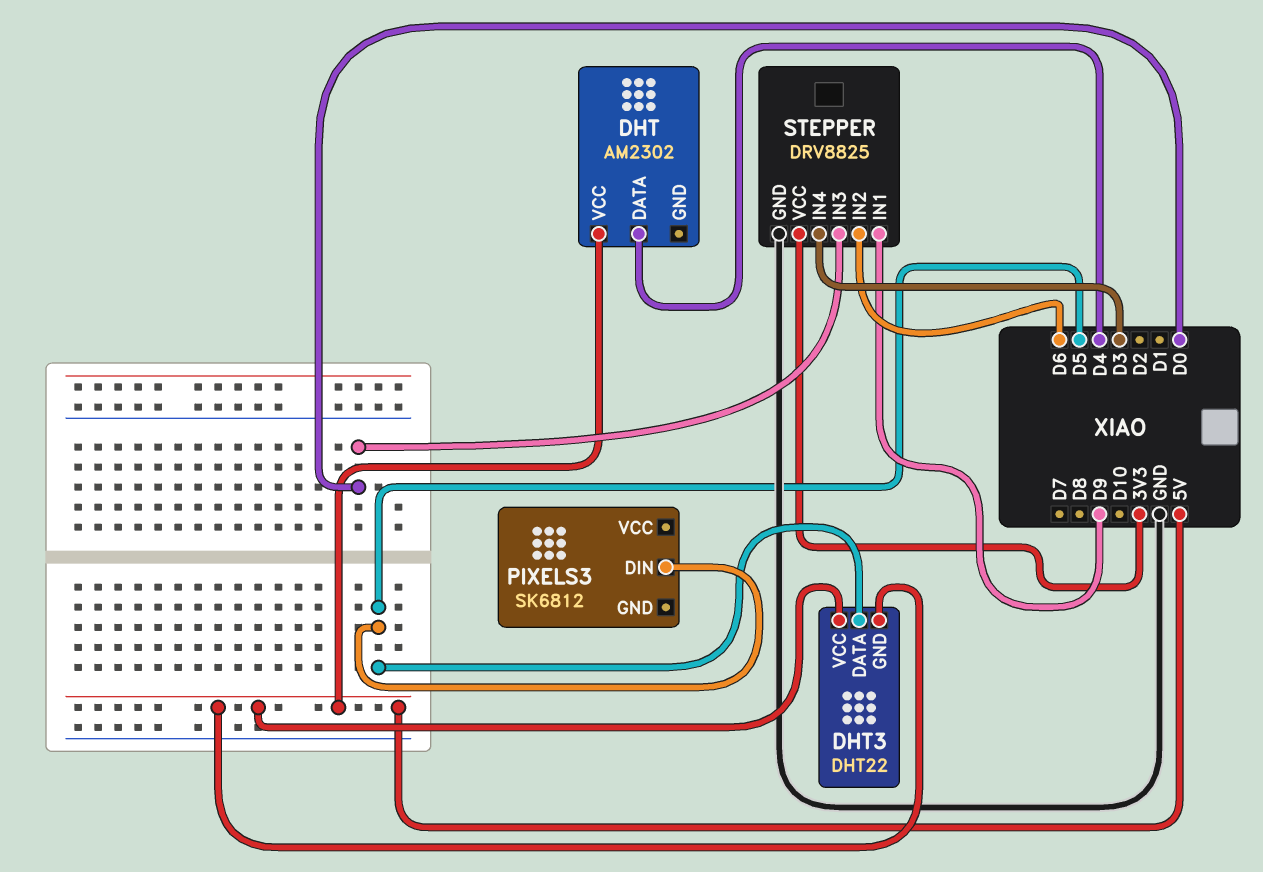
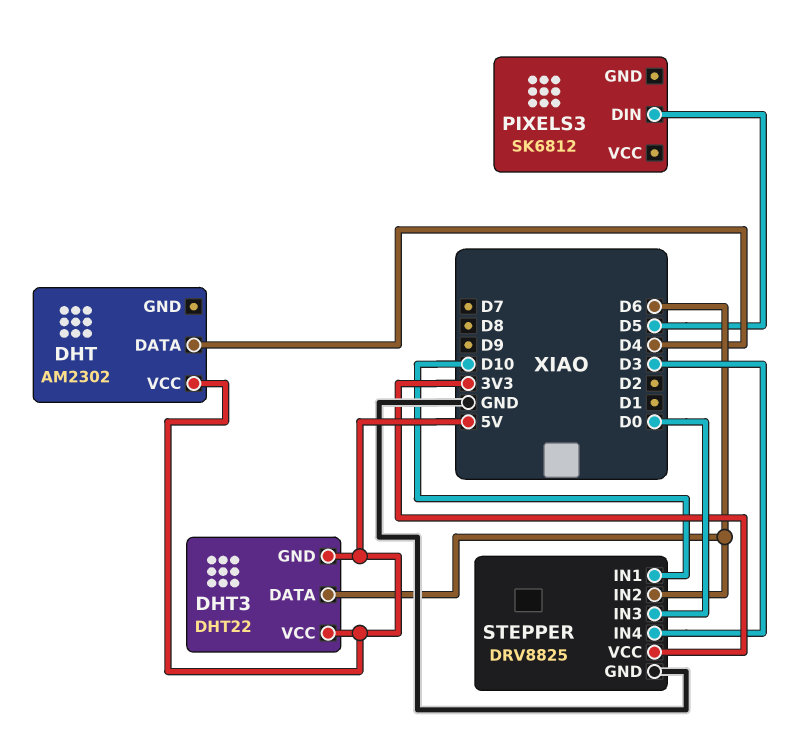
DHT3 pin DATA: D5 -> D6
STEPPER pin IN1: D9 -> D10

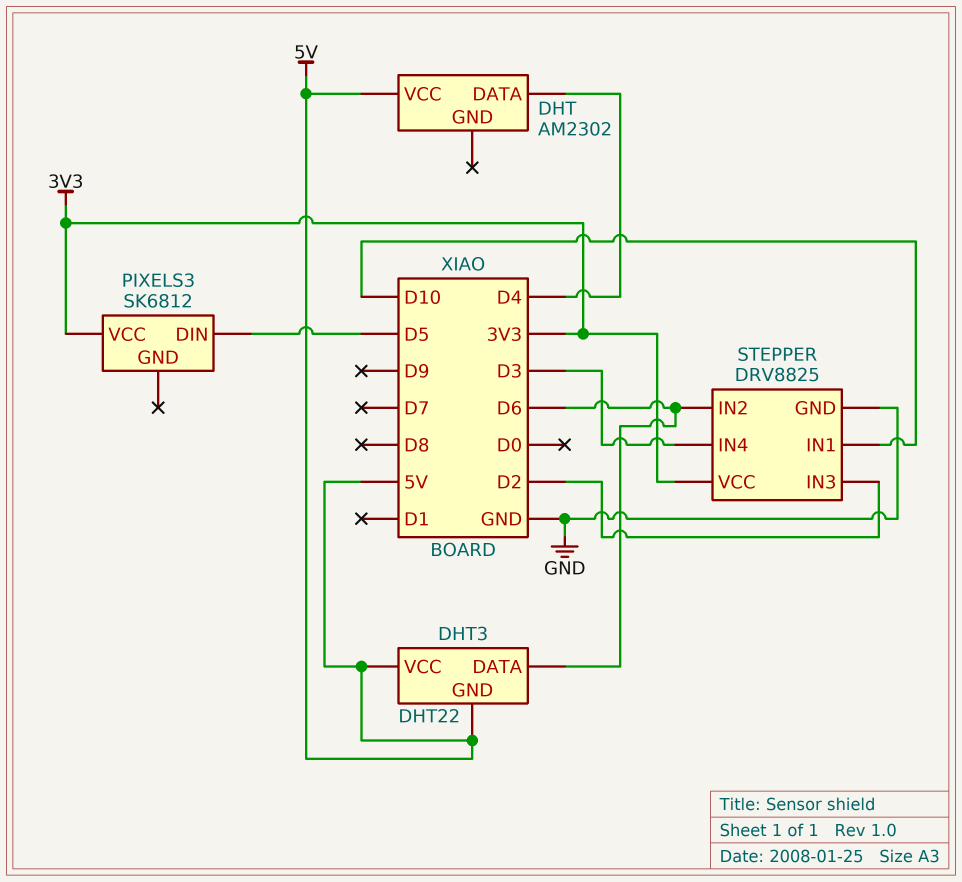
PIXELS3 pin VCC: none -> 3V3
STEPPER pin IN3: D0 -> D2

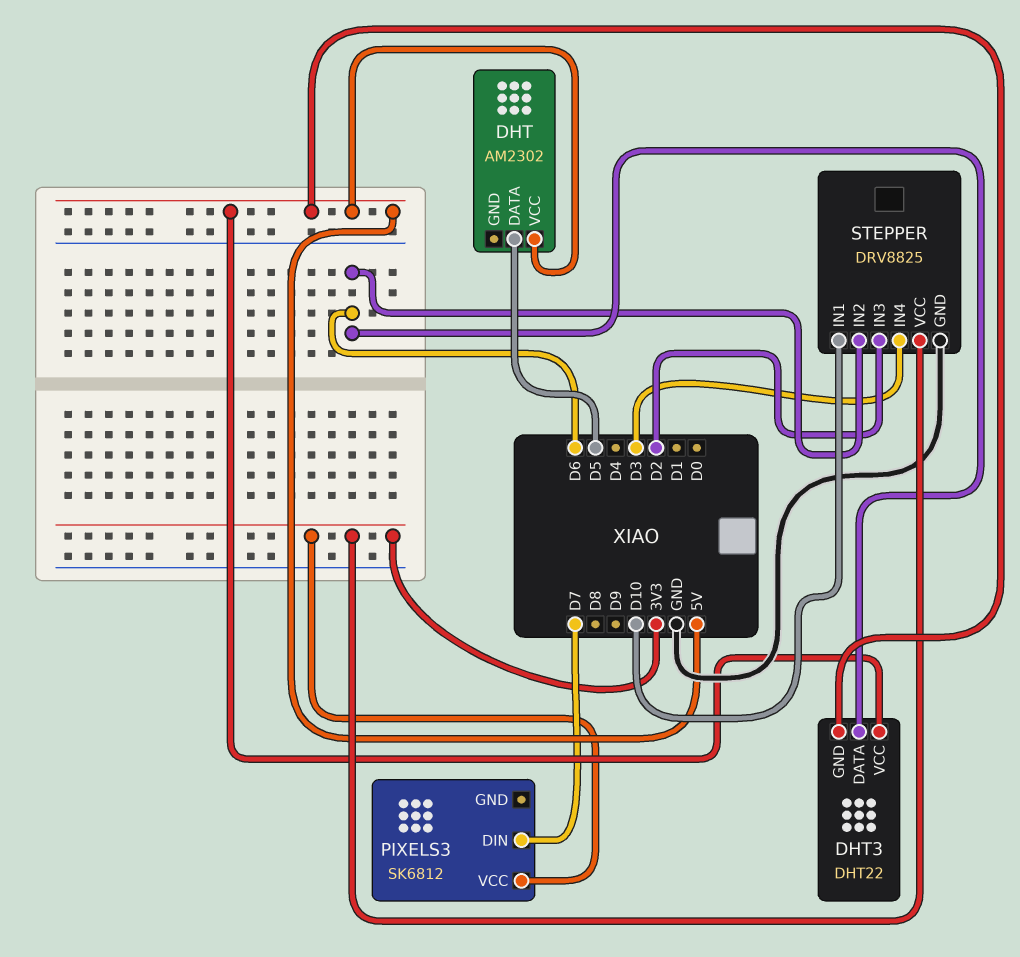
DHT pin DATA: D4 -> D5
PIXELS3 pin DIN: D5 -> D7

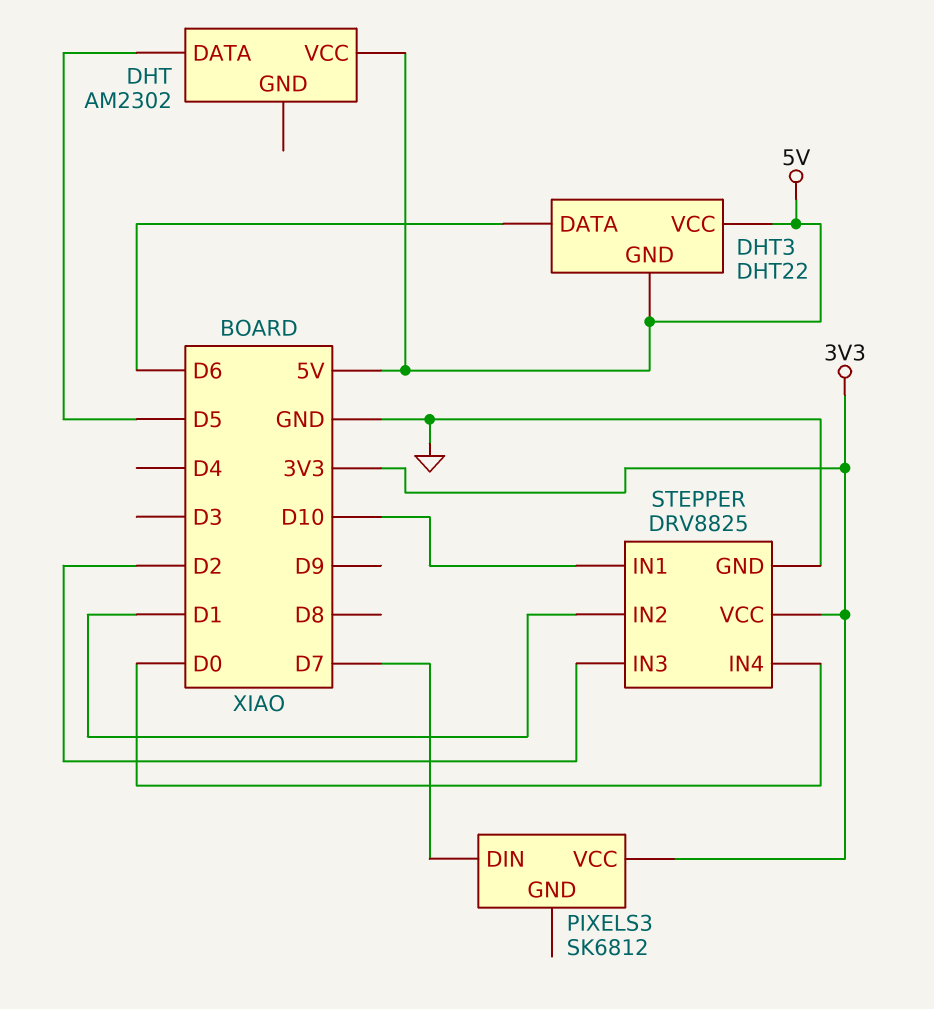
STEPPER pin IN2: D6 -> D1
STEPPER pin IN4: D3 -> D0

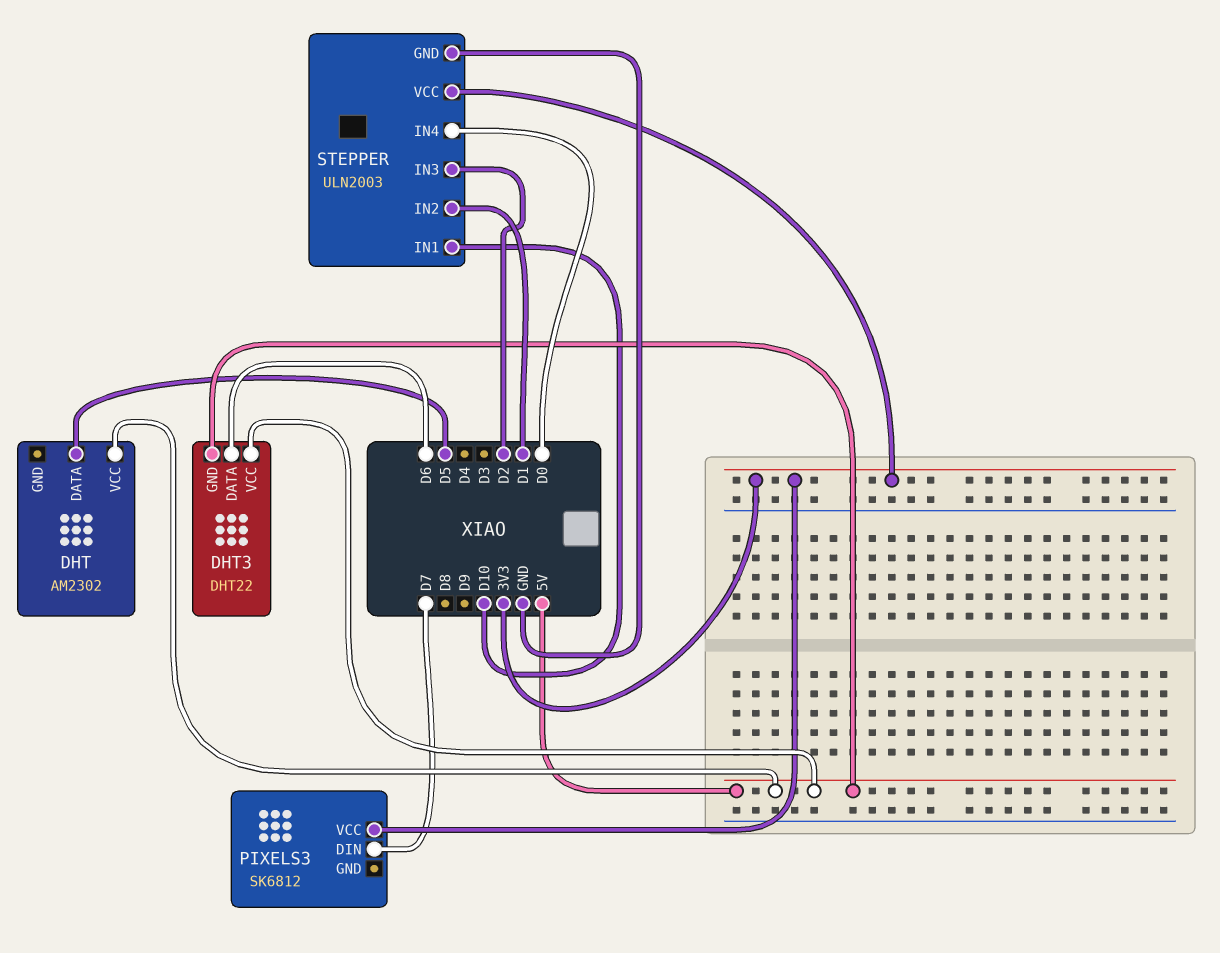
STEPPER: DRV8825 -> ULN2003

